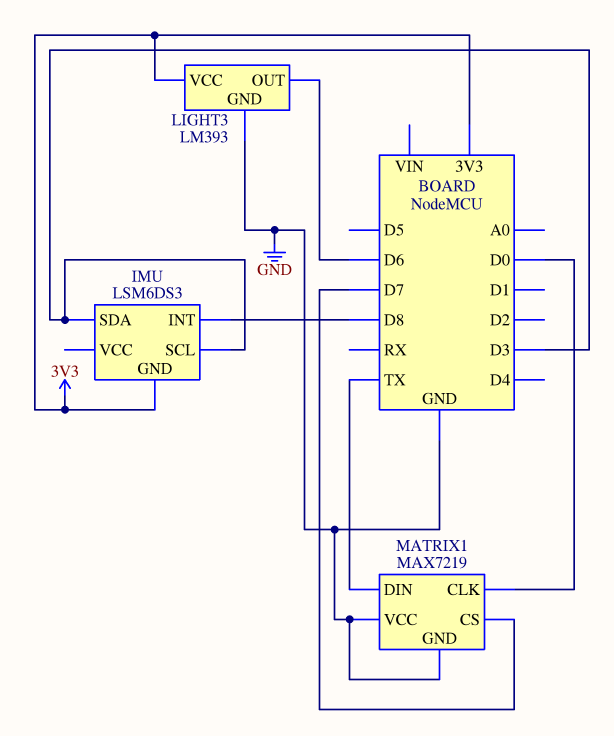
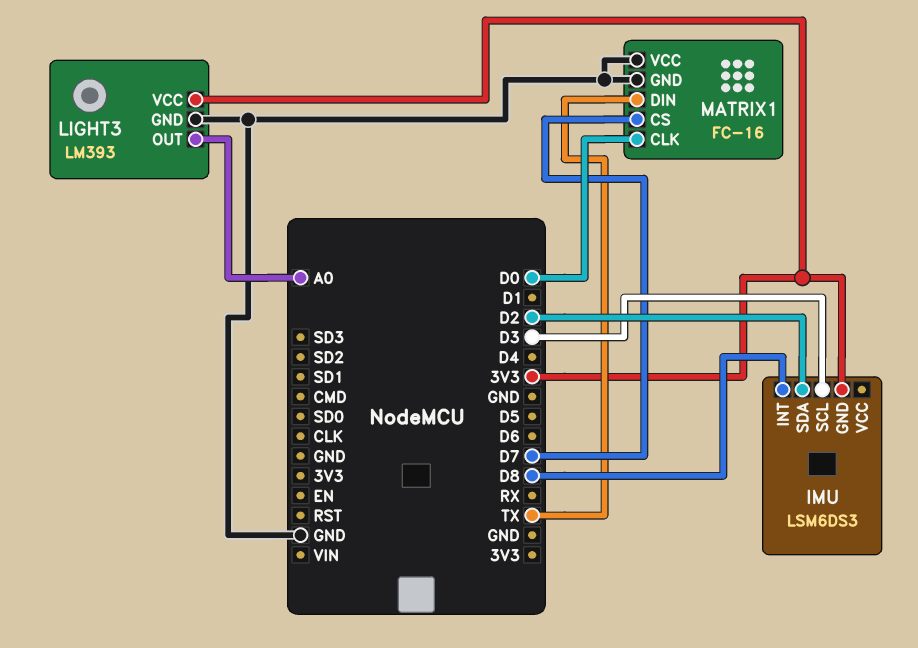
IMU pin SDA: D3 -> D2
LIGHT3 pin OUT: D6 -> A0
MATRIX1: MAX7219 -> FC-16

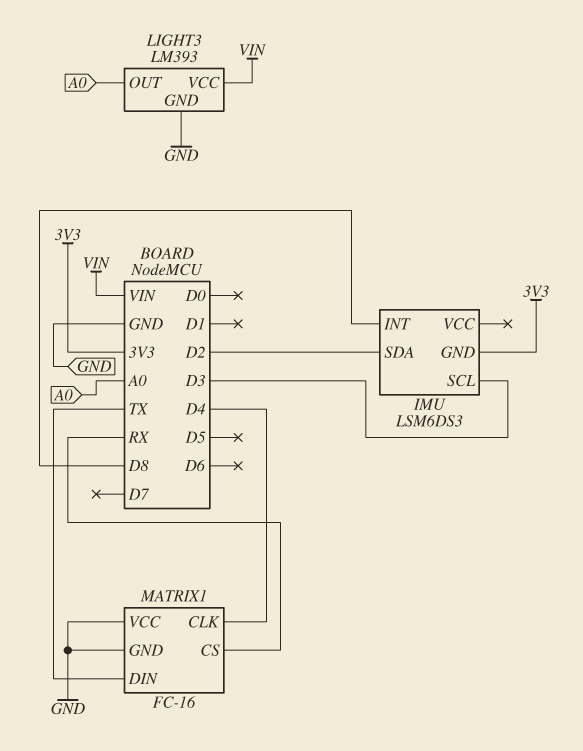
LIGHT3 pin VCC: 3V3 -> VIN
MATRIX1 pin CLK: D0 -> D4
MATRIX1 pin CS: D7 -> RX

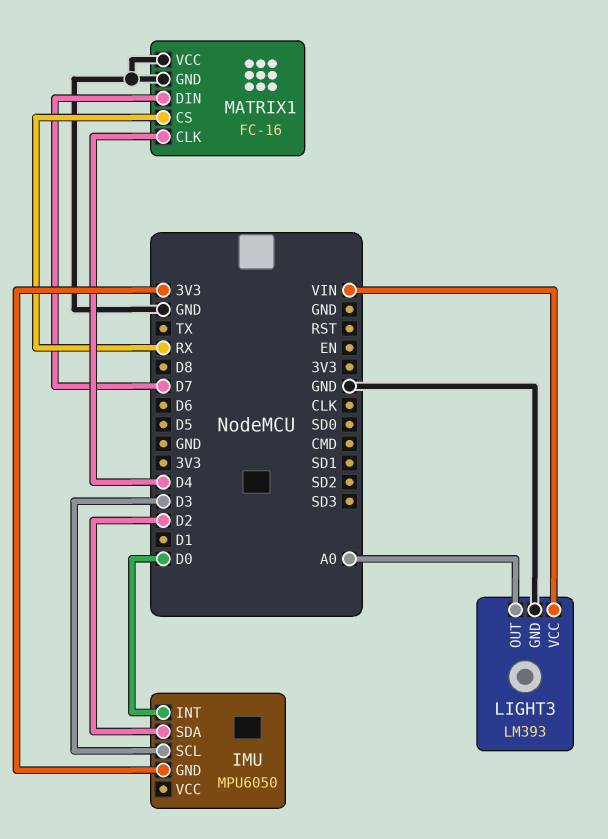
IMU: LSM6DS3 -> MPU6050
IMU pin INT: D8 -> D0
MATRIX1 pin DIN: TX -> D7

